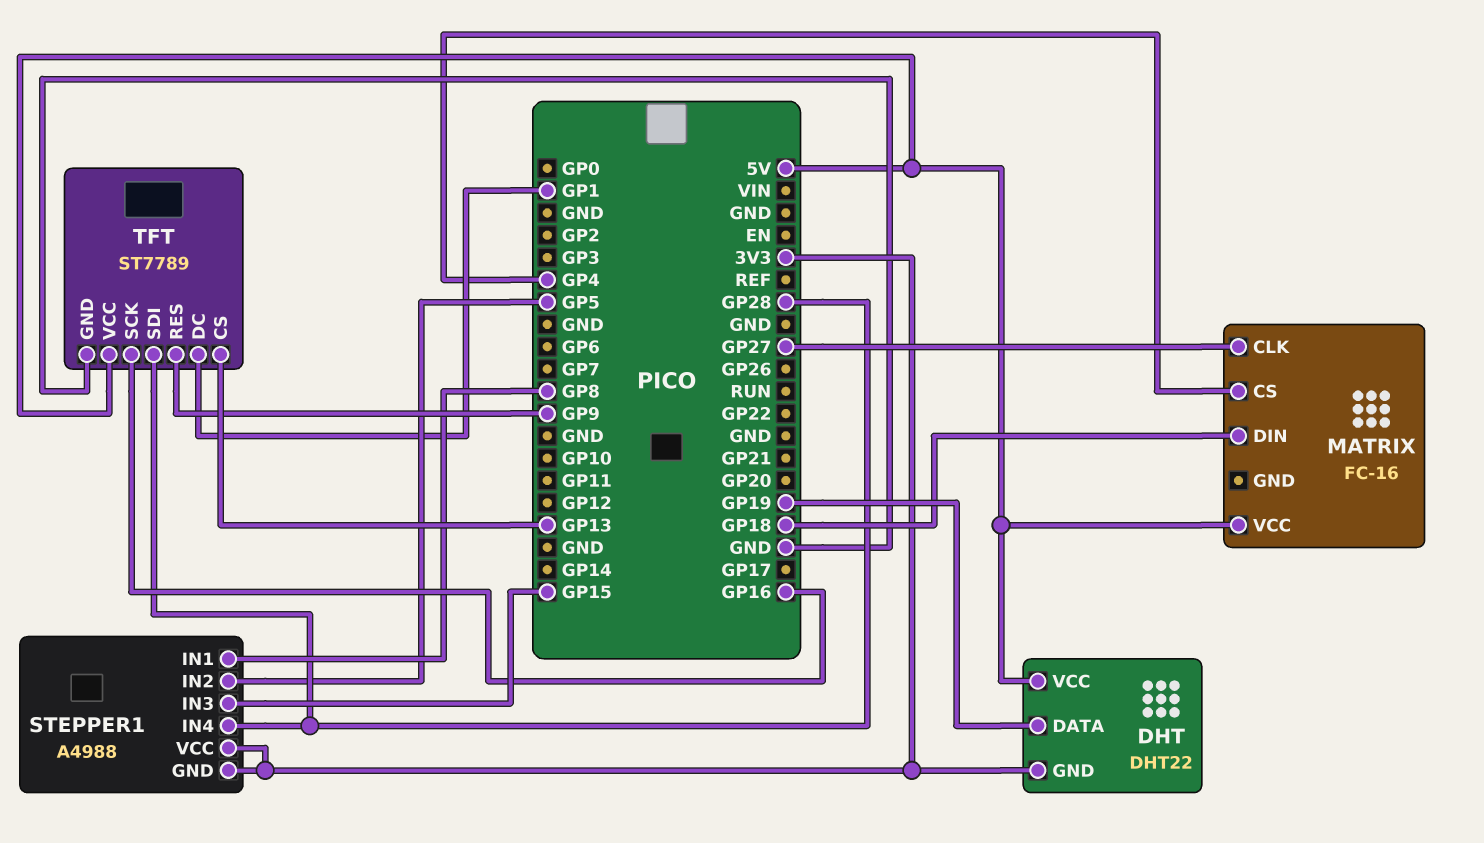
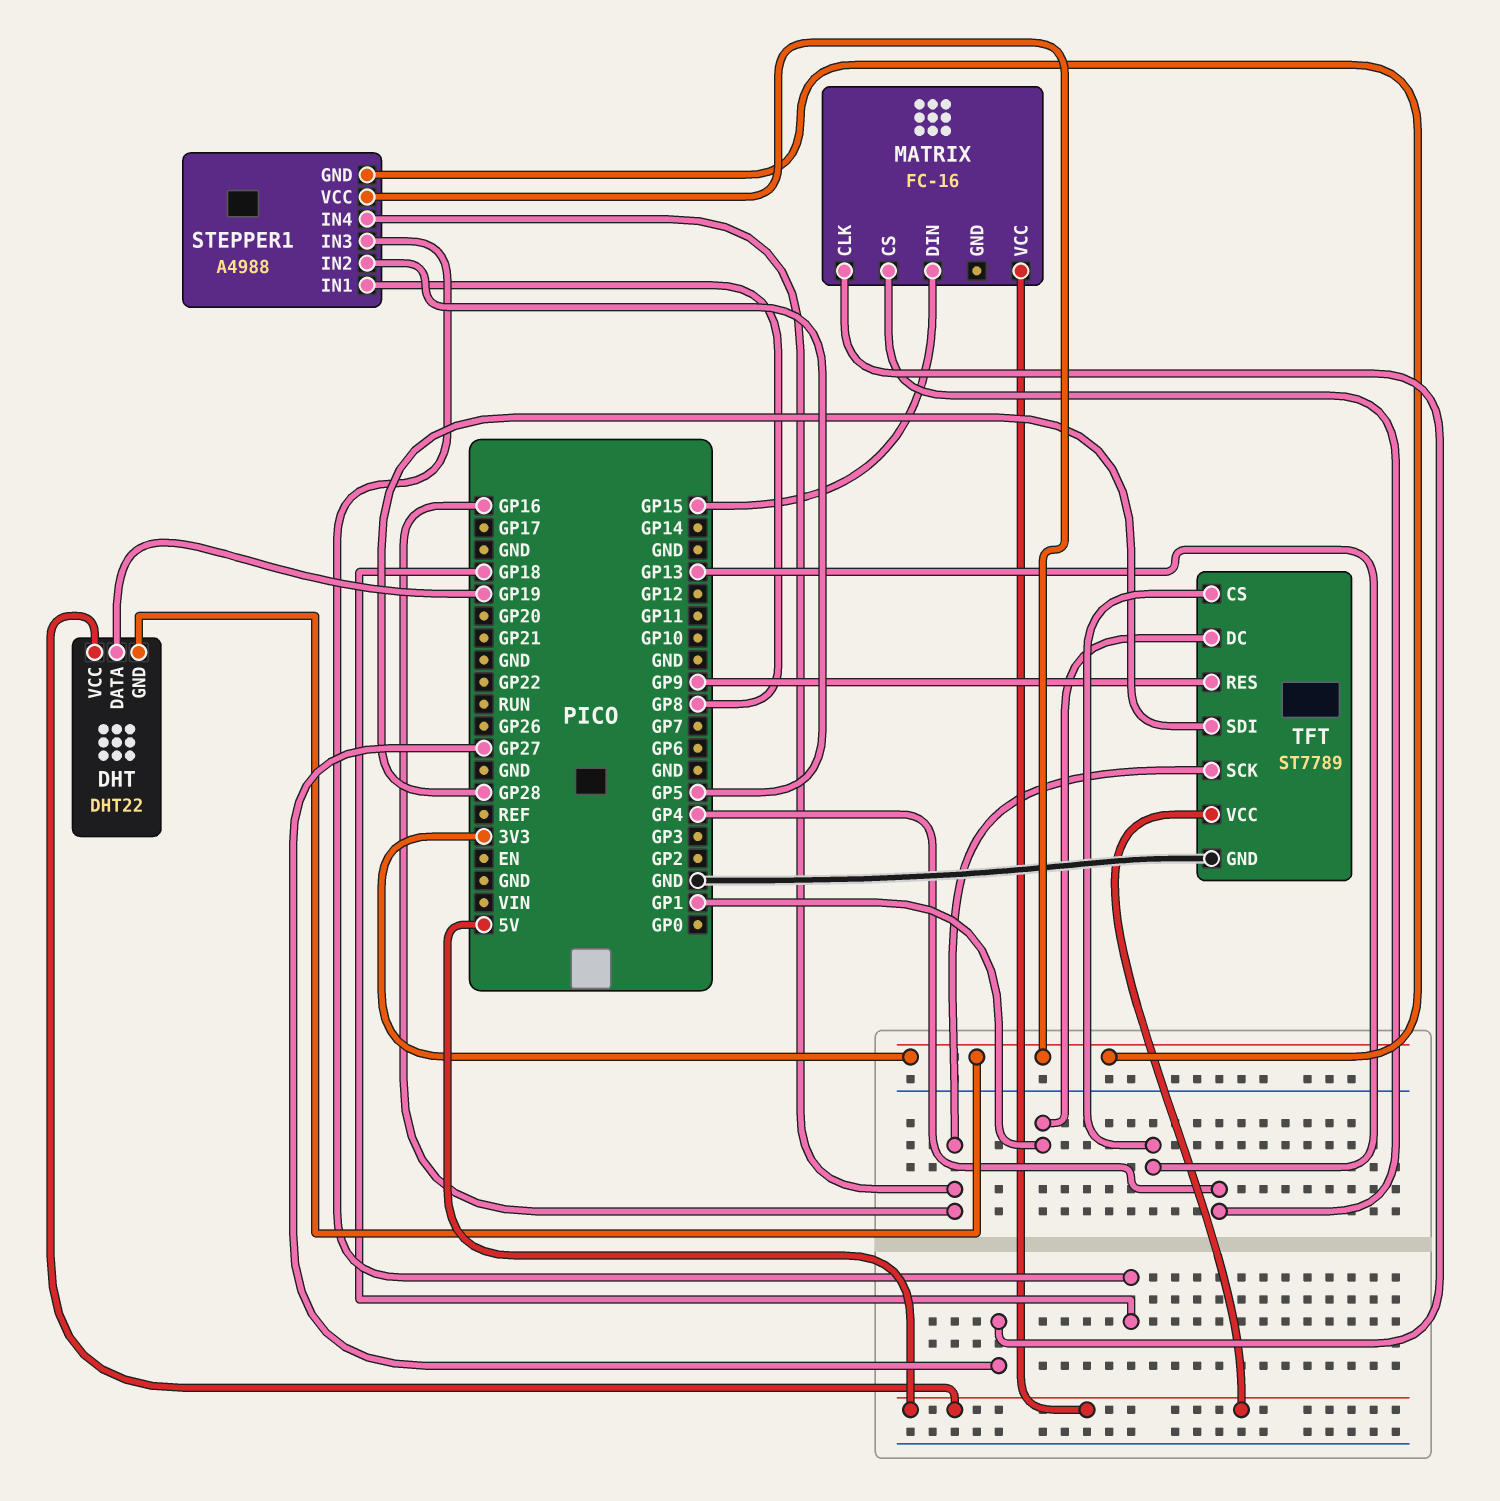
MATRIX pin DIN: GP18 -> GP15
STEPPER1 pin IN3: GP15 -> GP18
STEPPER1 pin IN4: GP28 -> GP16

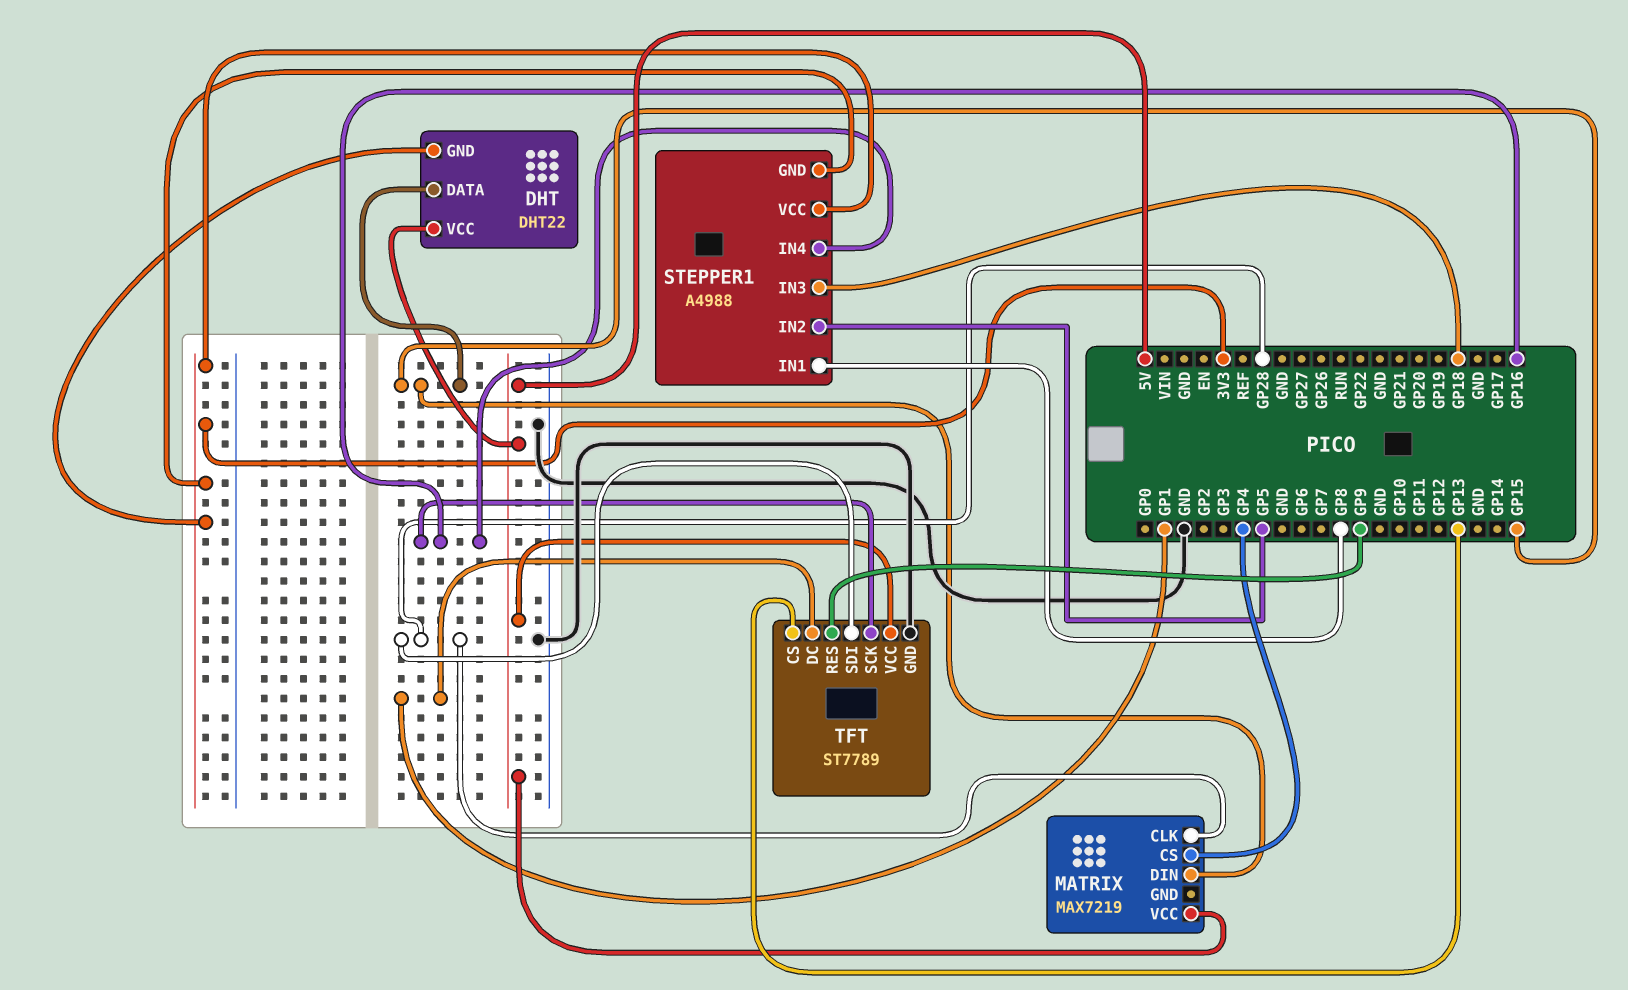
DHT pin DATA: GP19 -> GP15
MATRIX: FC-16 -> MAX7219
MATRIX pin CLK: GP27 -> GP28

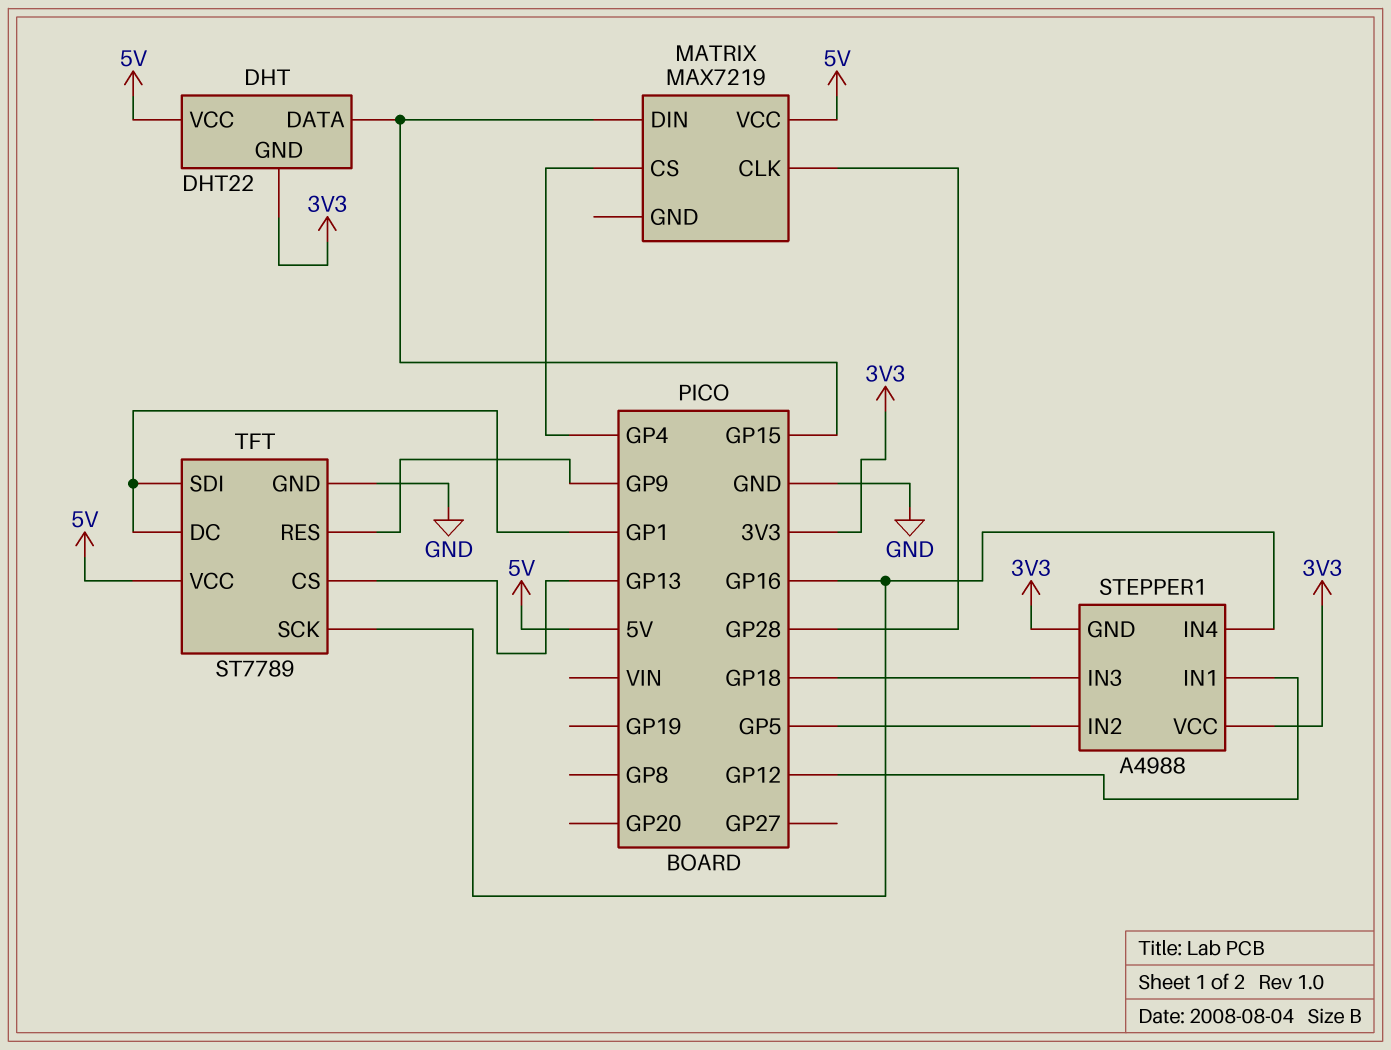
STEPPER1 pin IN1: GP8 -> GP12
TFT pin SDI: GP28 -> GP1

